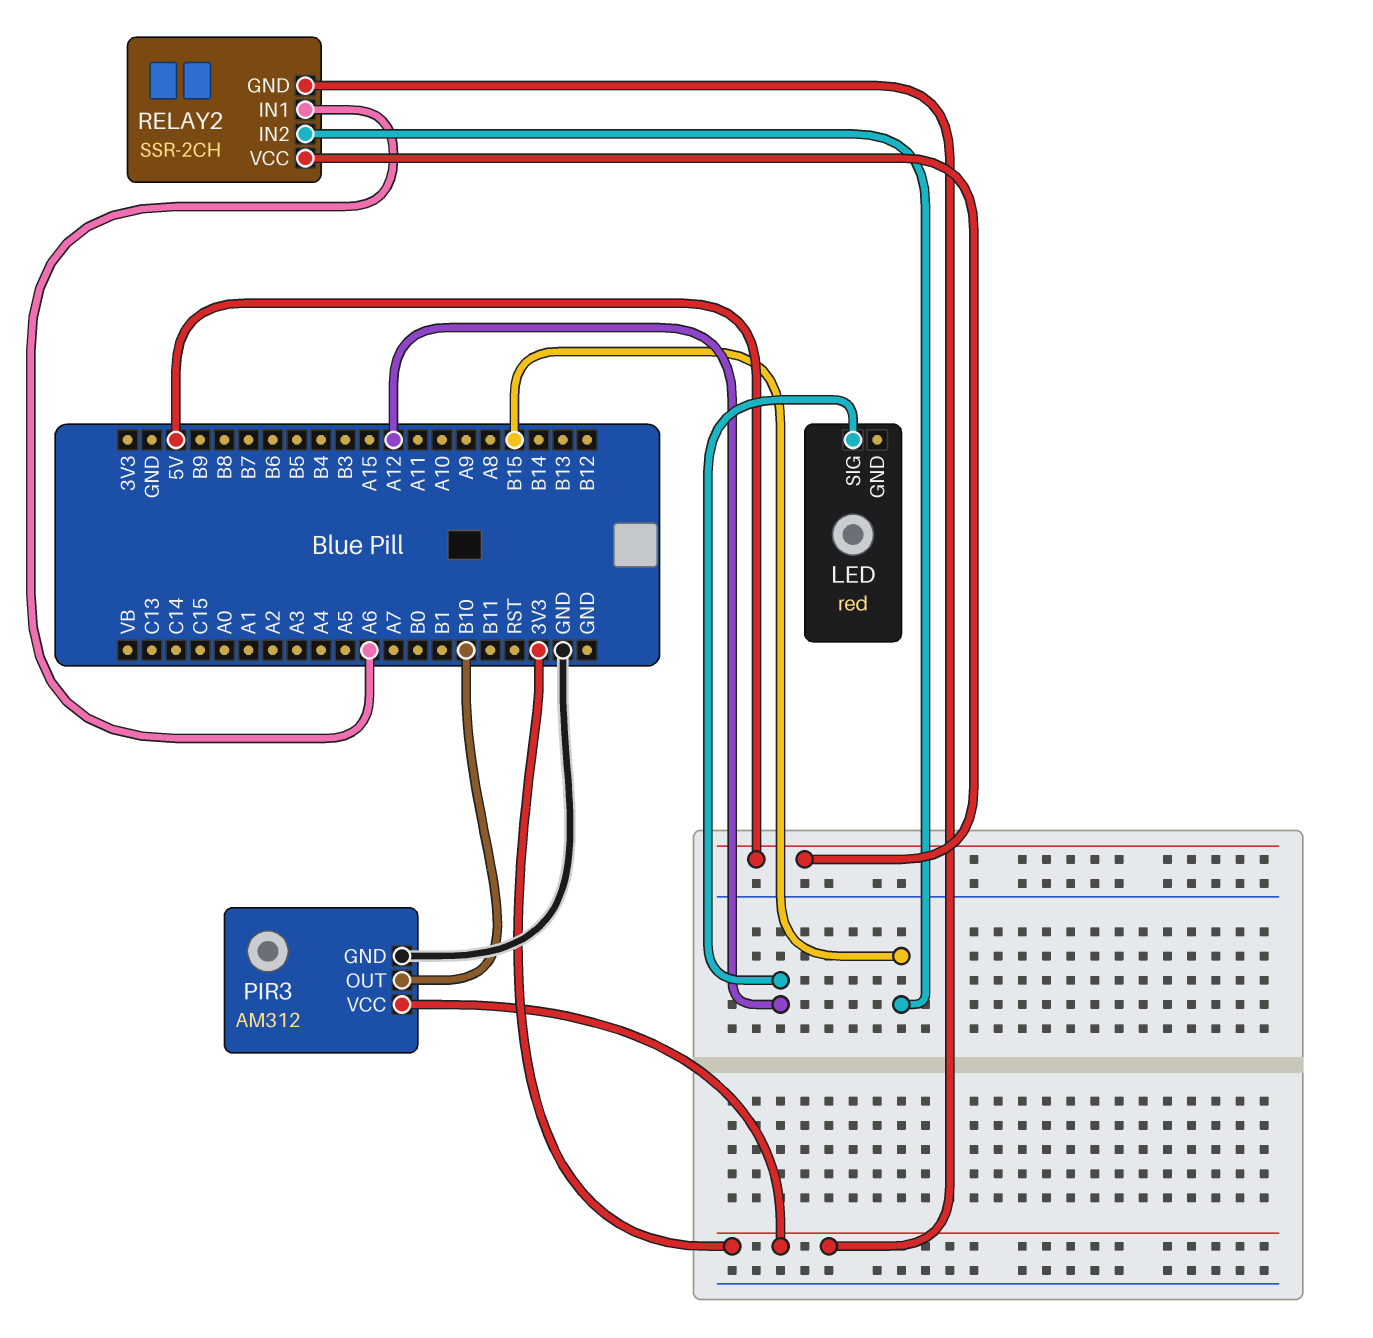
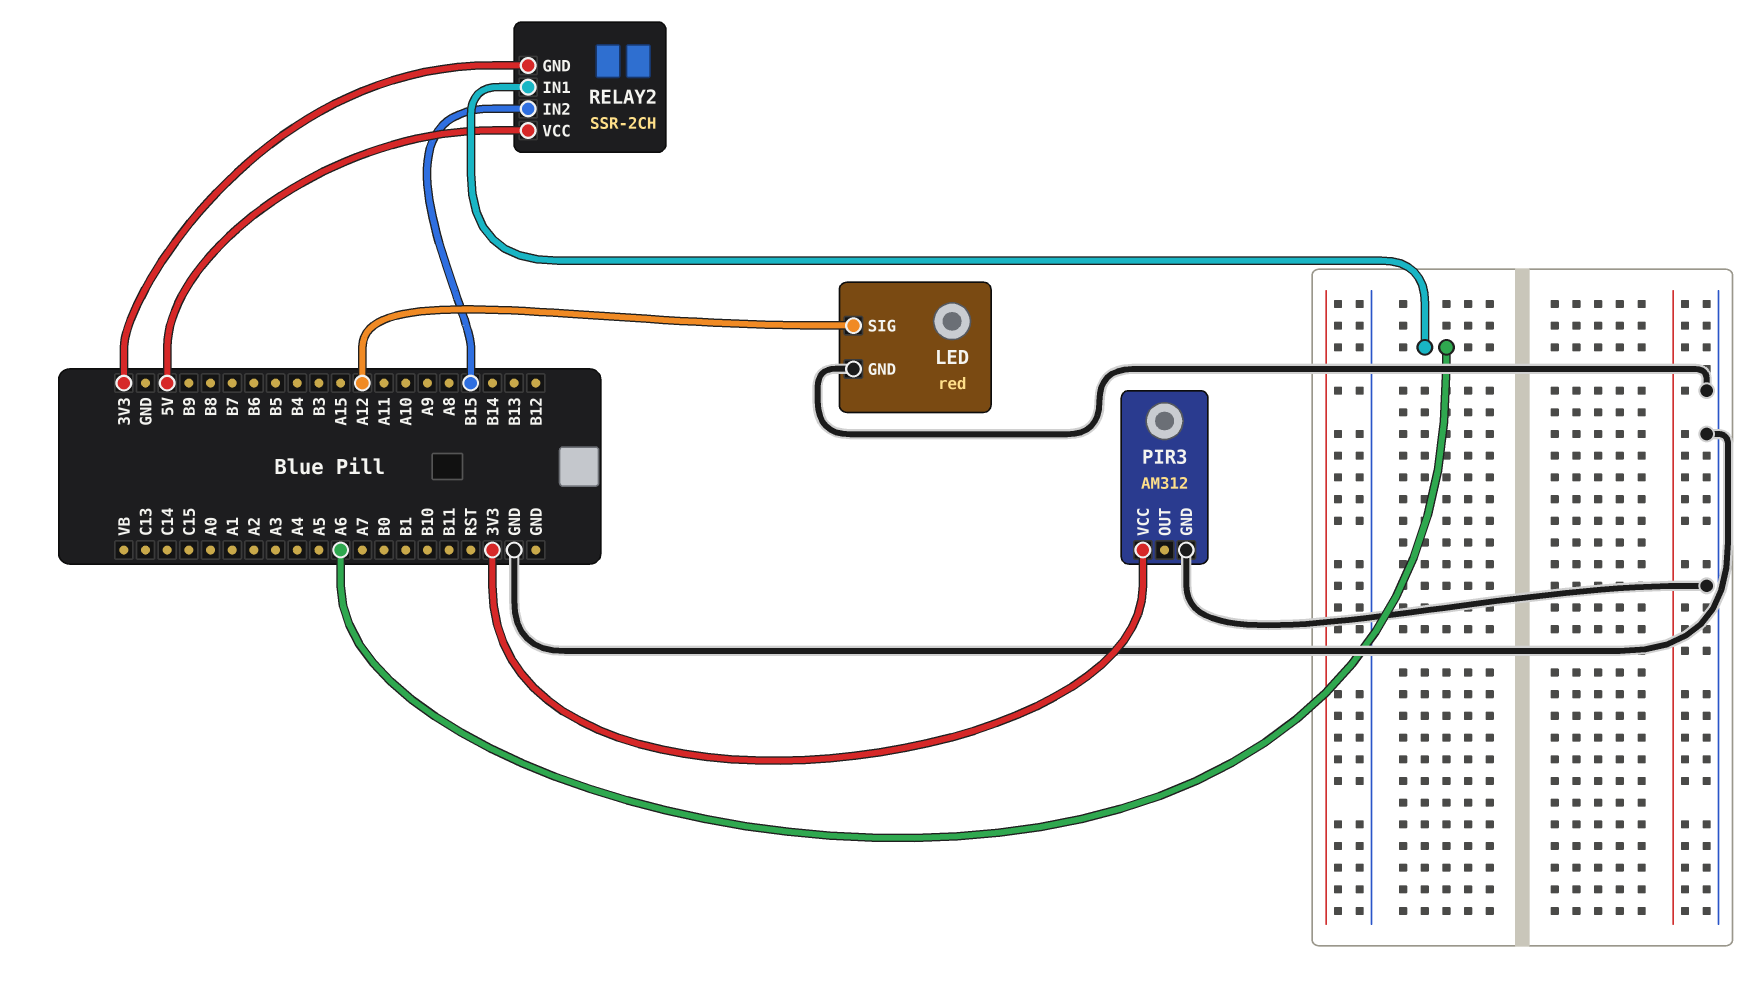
LED pin GND: none -> GND
PIR3 pin OUT: B10 -> none

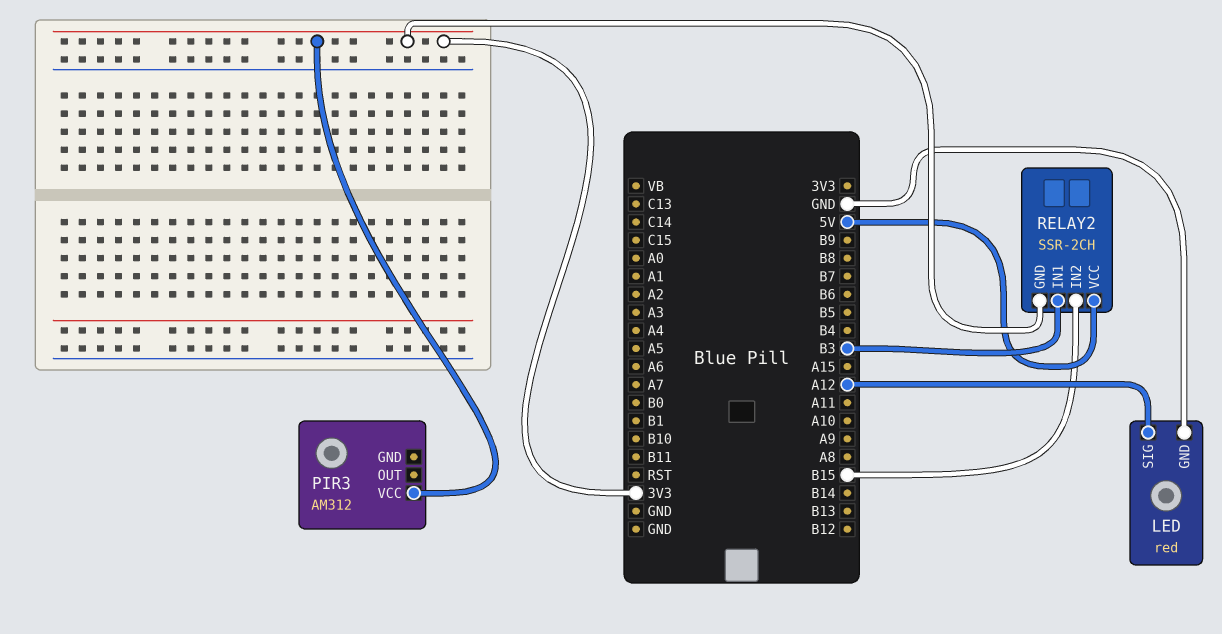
PIR3 pin GND: GND -> none
RELAY2 pin IN1: A6 -> B3

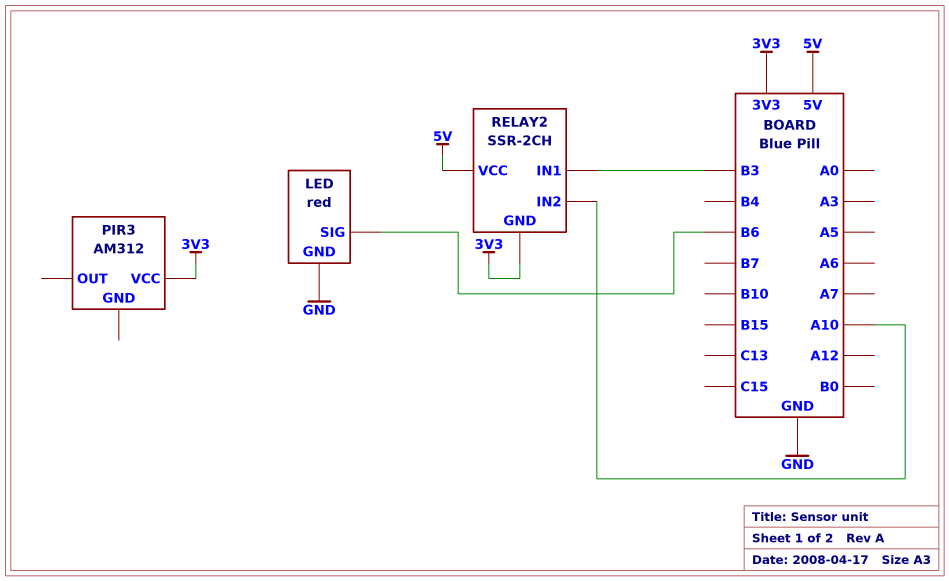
LED pin SIG: A12 -> B6
RELAY2 pin IN2: B15 -> A10

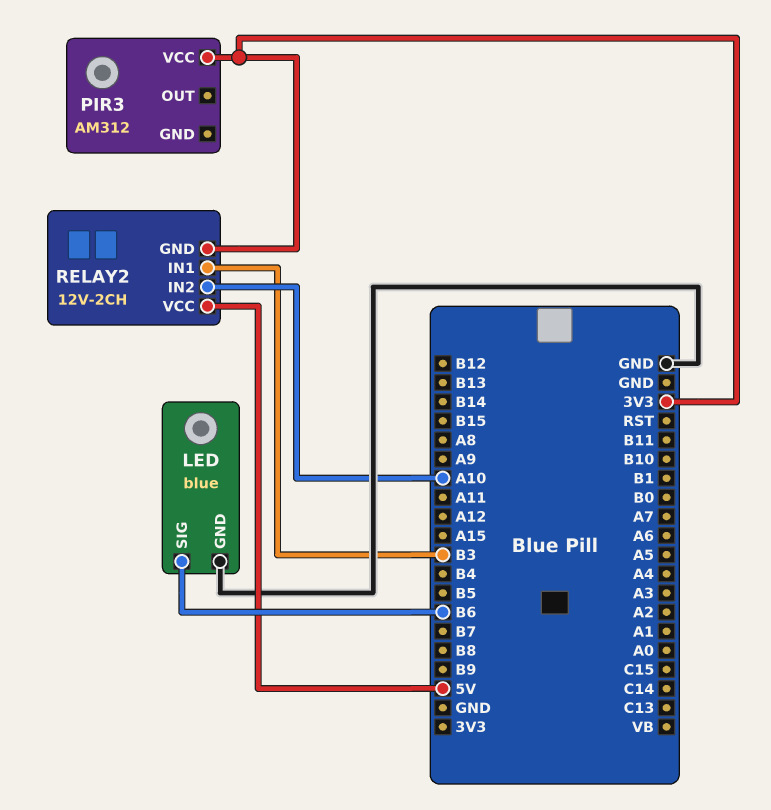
LED: red -> blue
RELAY2: SSR-2CH -> 12V-2CH

